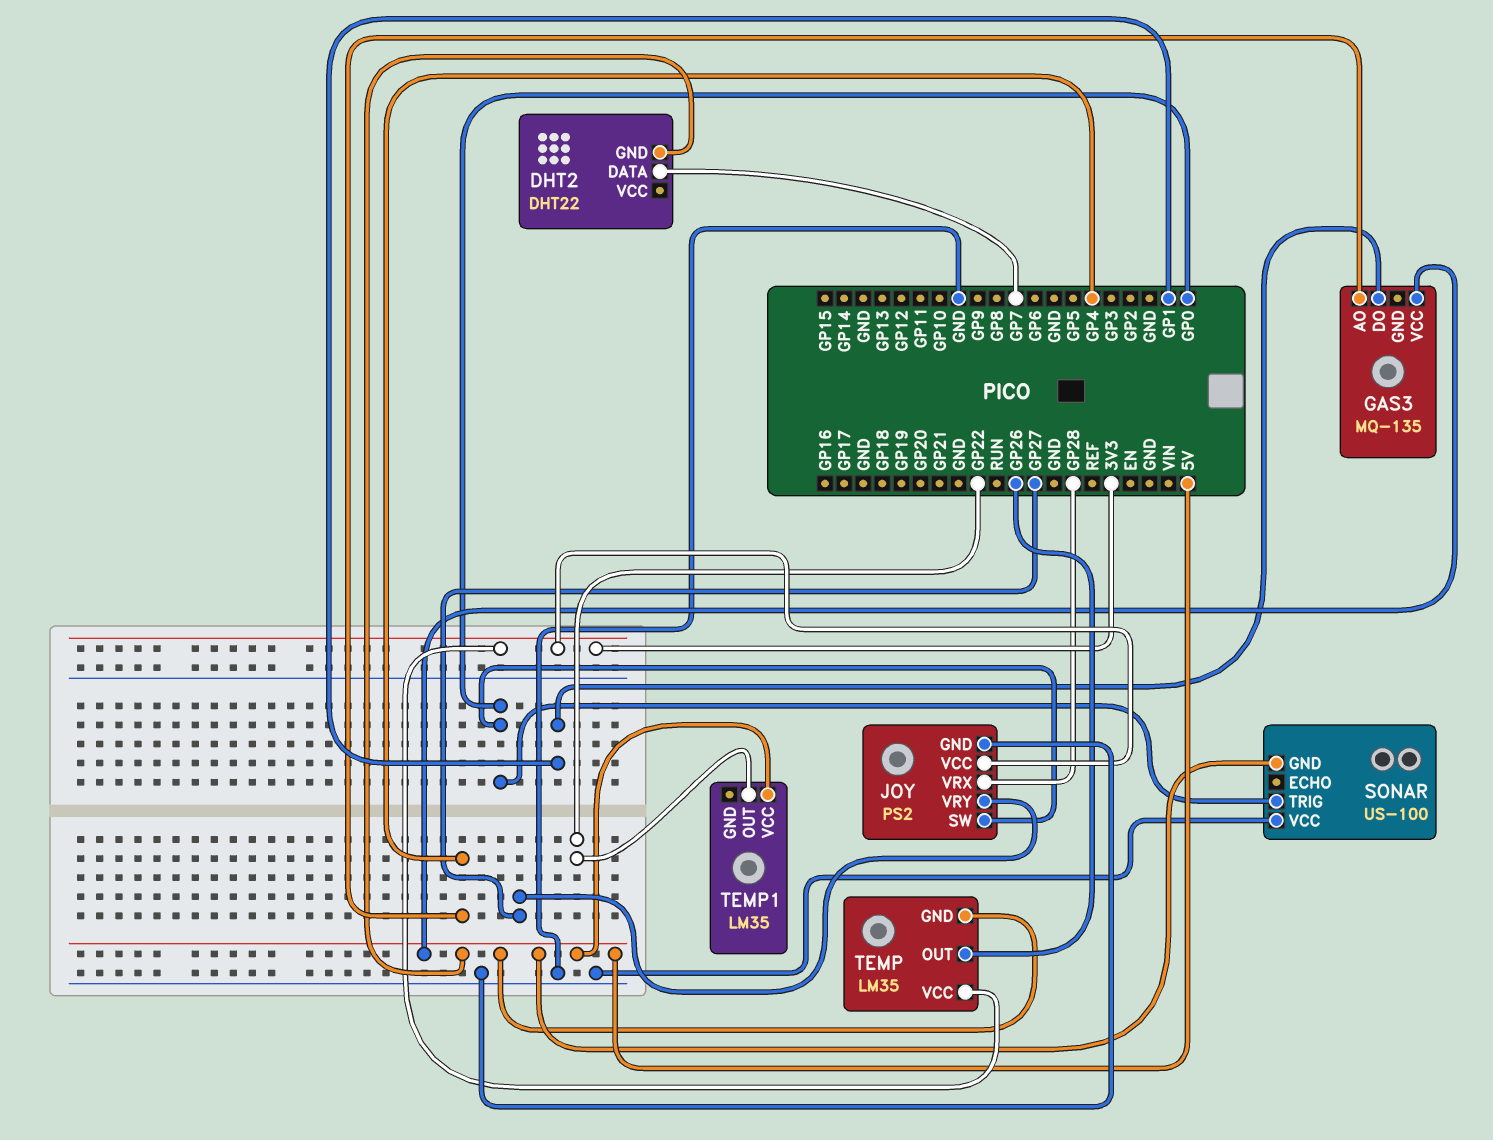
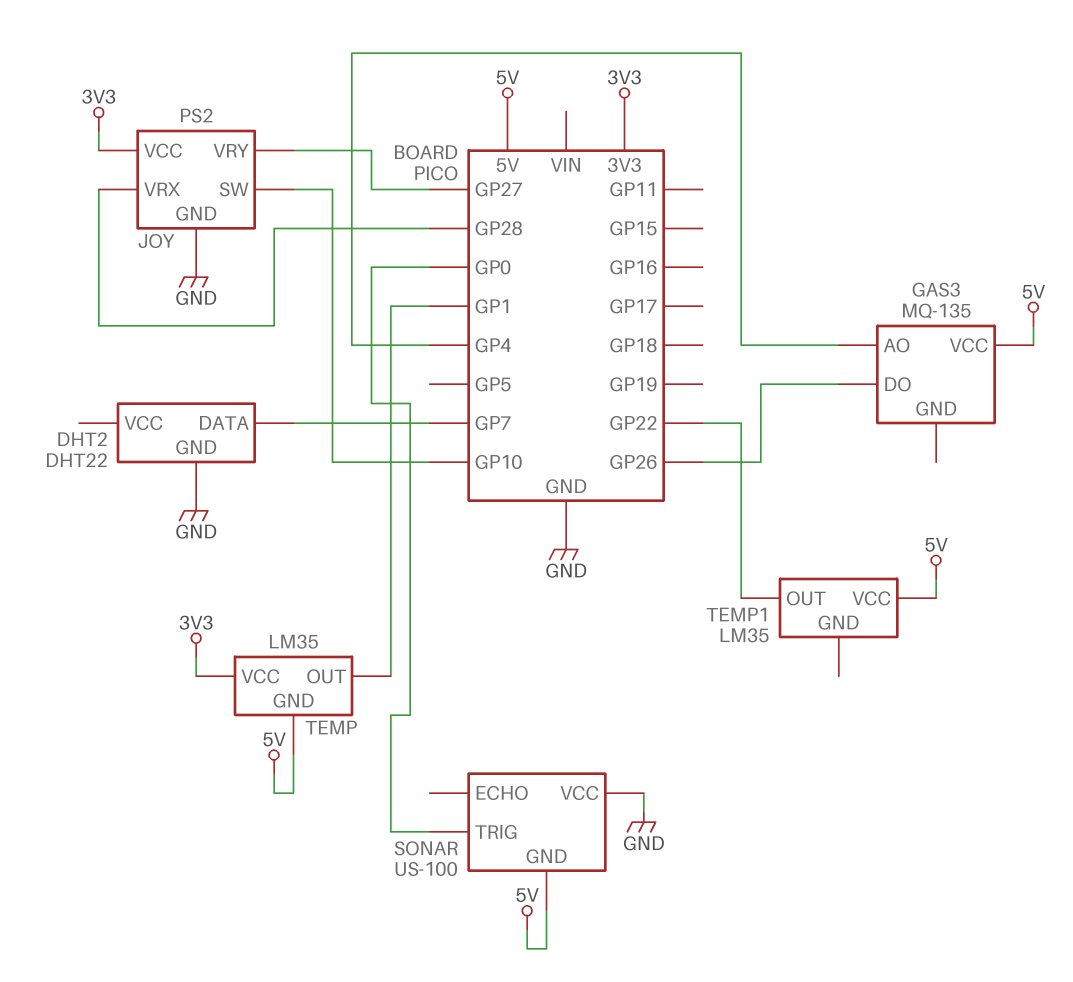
DHT2 pin GND: 5V -> GND
GAS3 pin DO: GP1 -> GP26
JOY pin SW: GP0 -> GP10
TEMP pin OUT: GP26 -> GP1

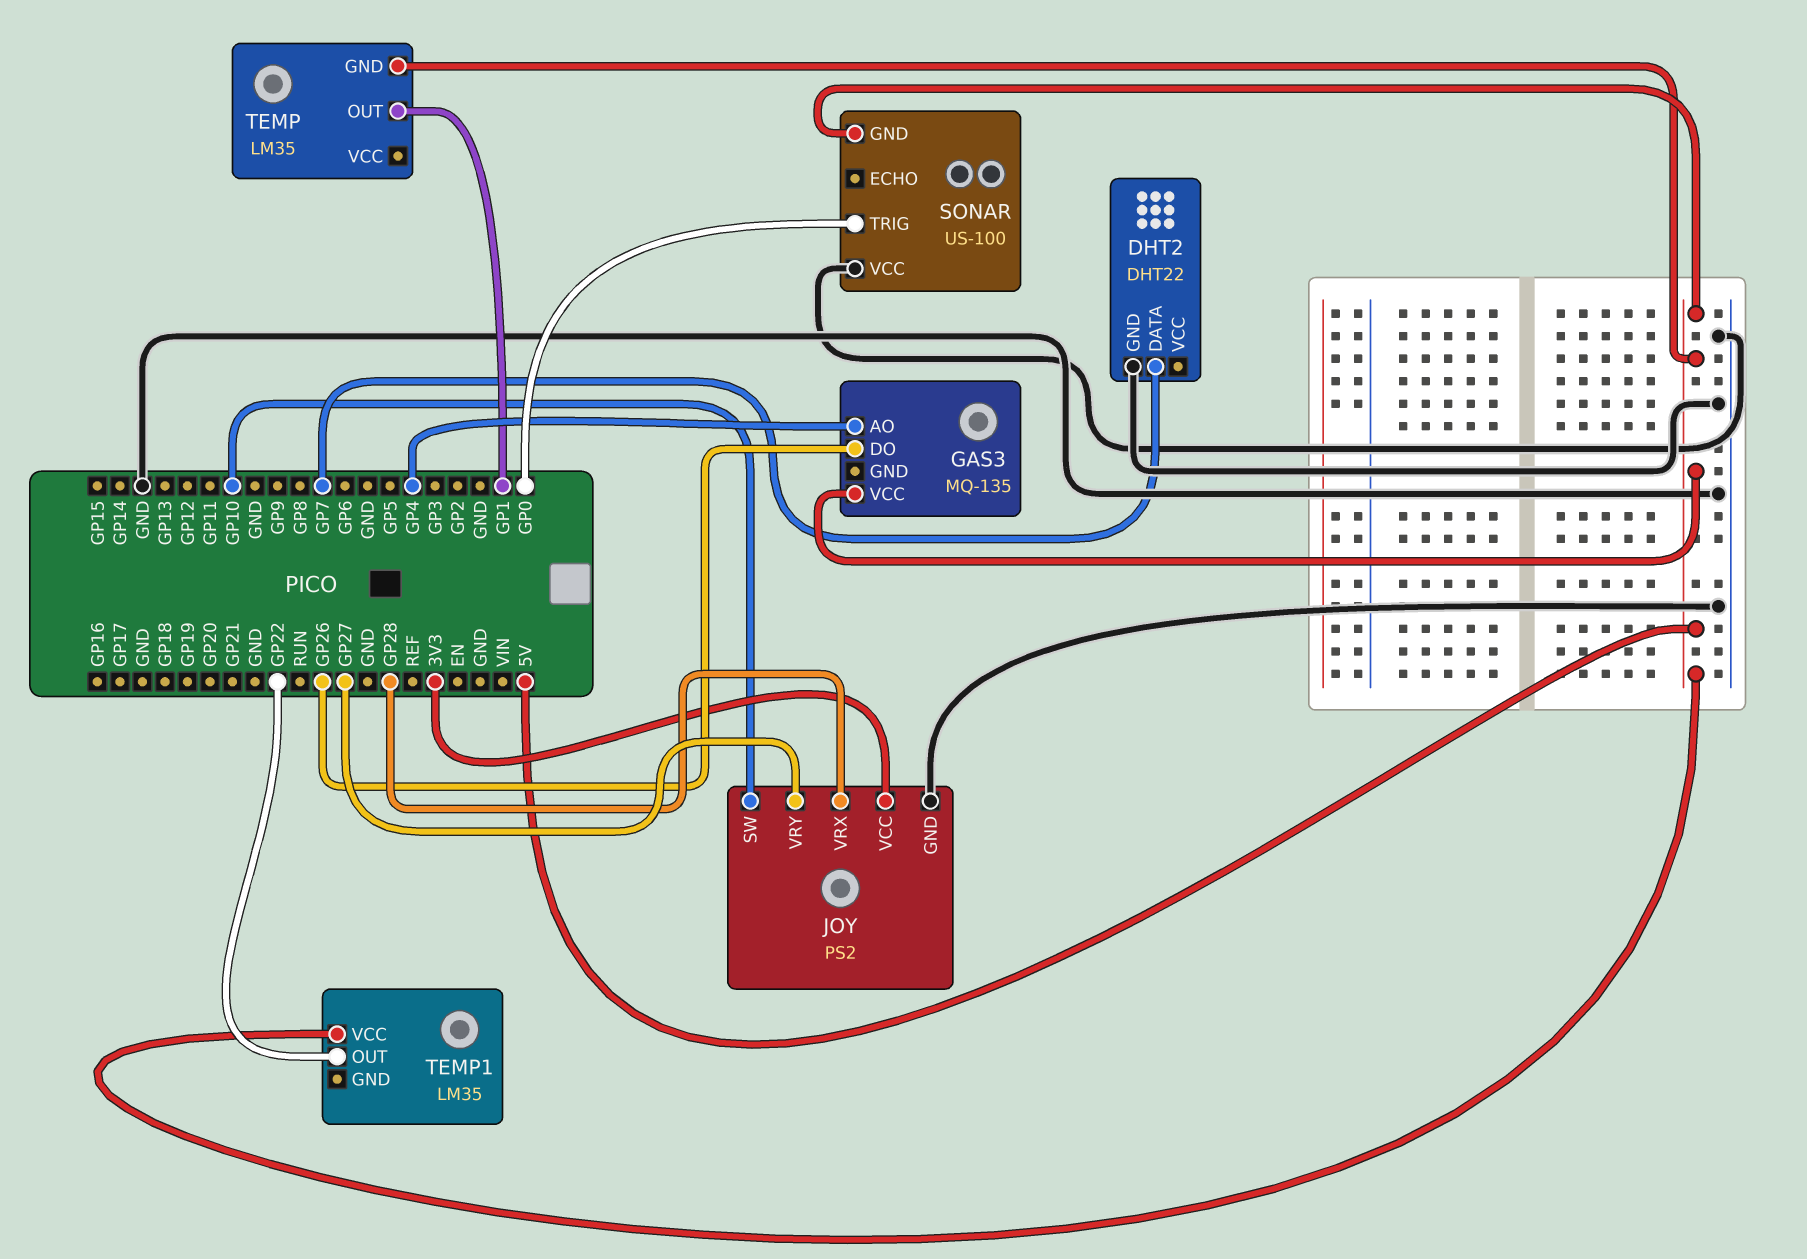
TEMP pin VCC: 3V3 -> none

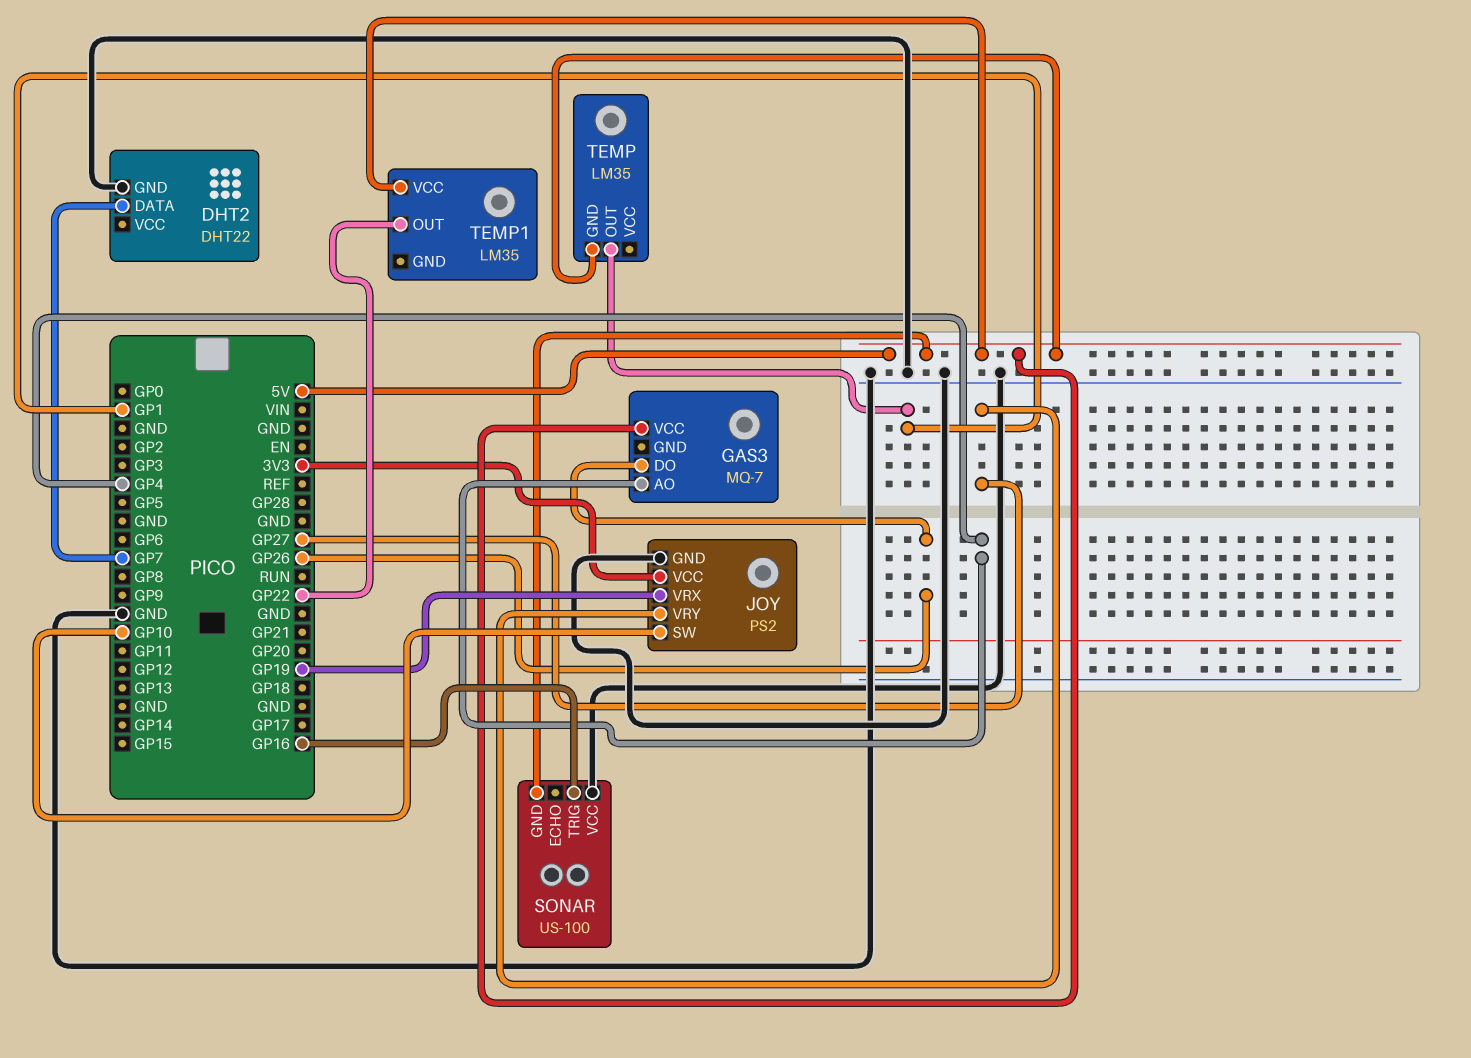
GAS3: MQ-135 -> MQ-7
JOY pin VRX: GP28 -> GP19
SONAR pin TRIG: GP0 -> GP16

